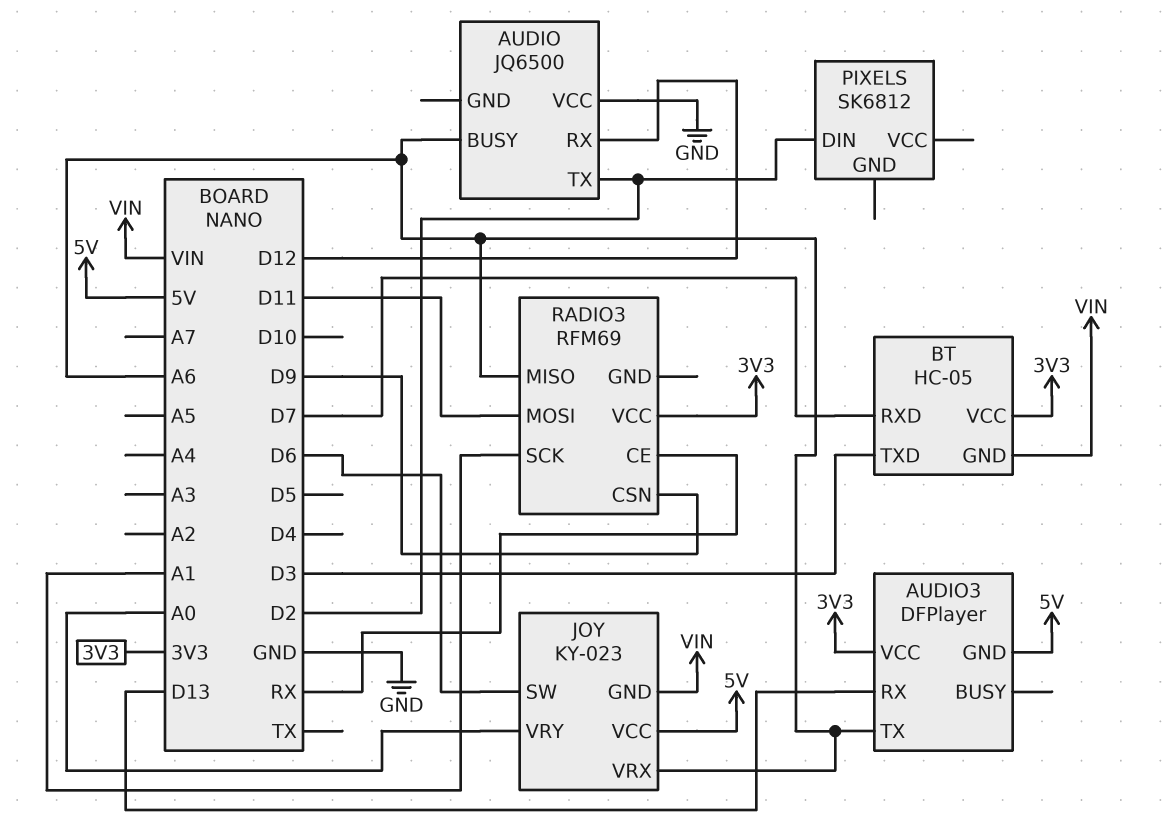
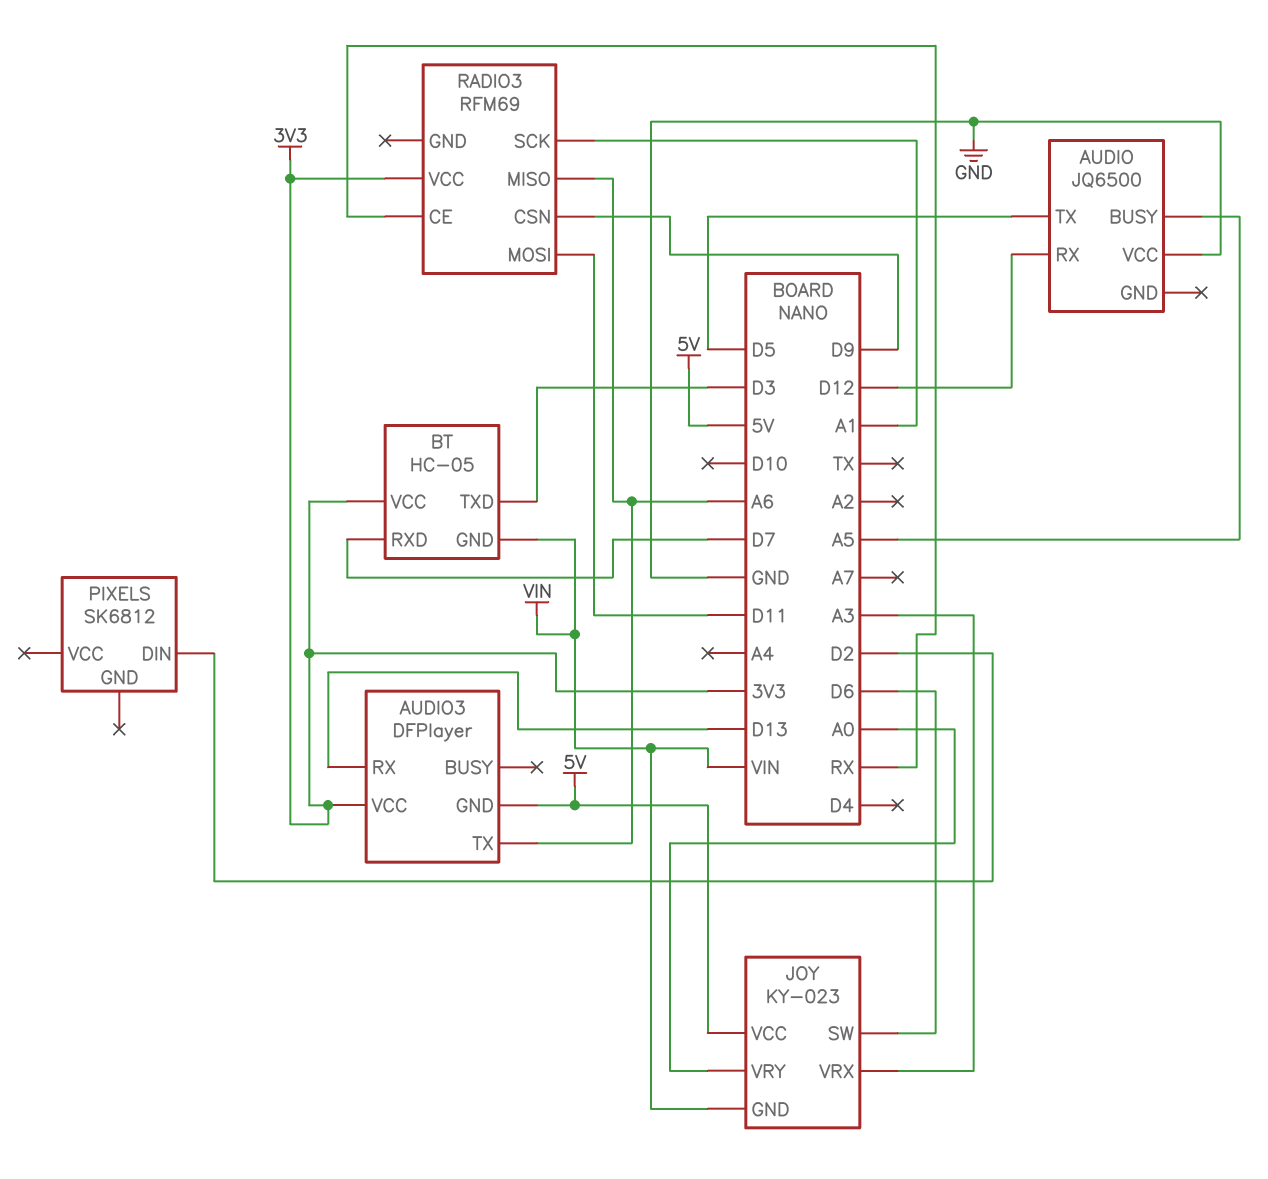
AUDIO pin BUSY: A6 -> A5
AUDIO pin TX: D2 -> D5
JOY pin VRX: A6 -> A3

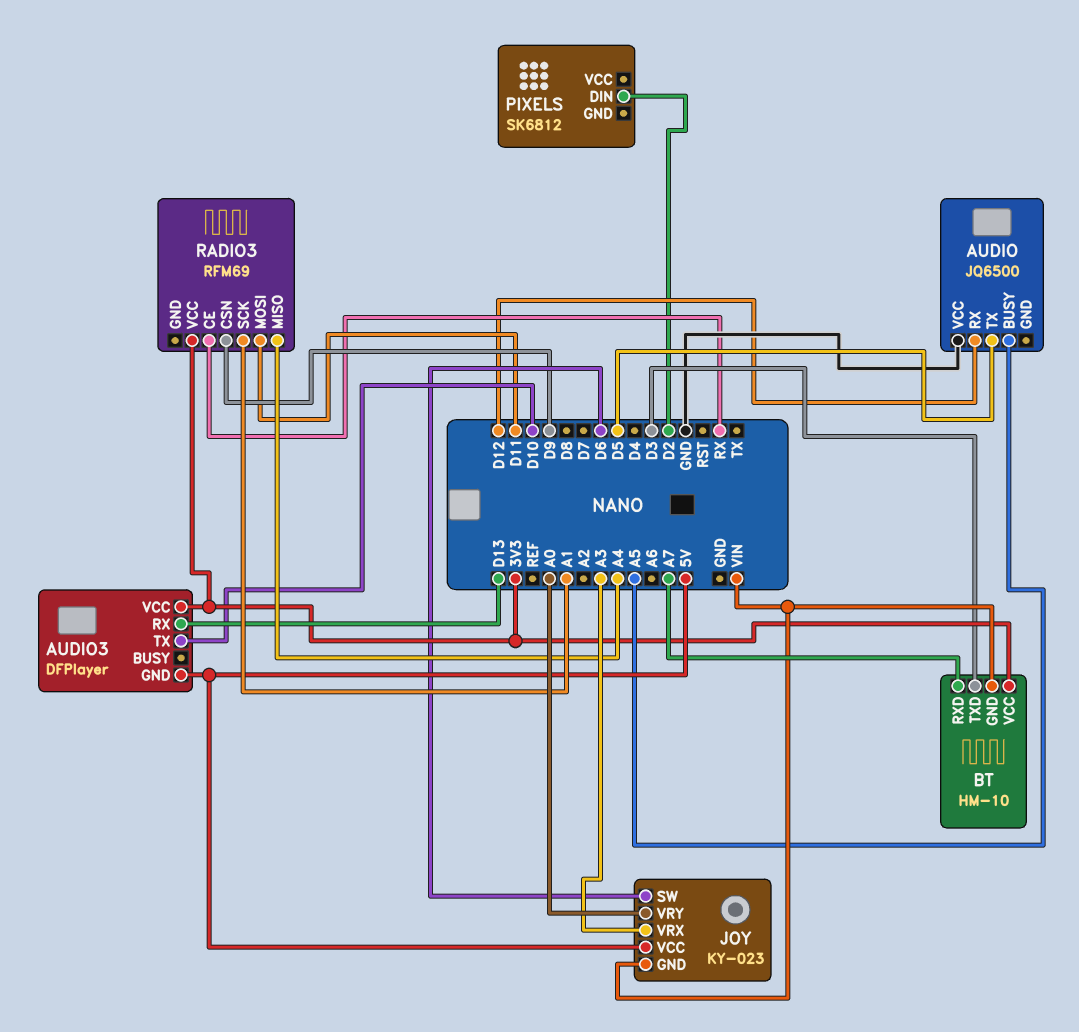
AUDIO3 pin TX: A6 -> D10
BT: HC-05 -> HM-10
BT pin RXD: D7 -> A7
RADIO3 pin MISO: A6 -> A4

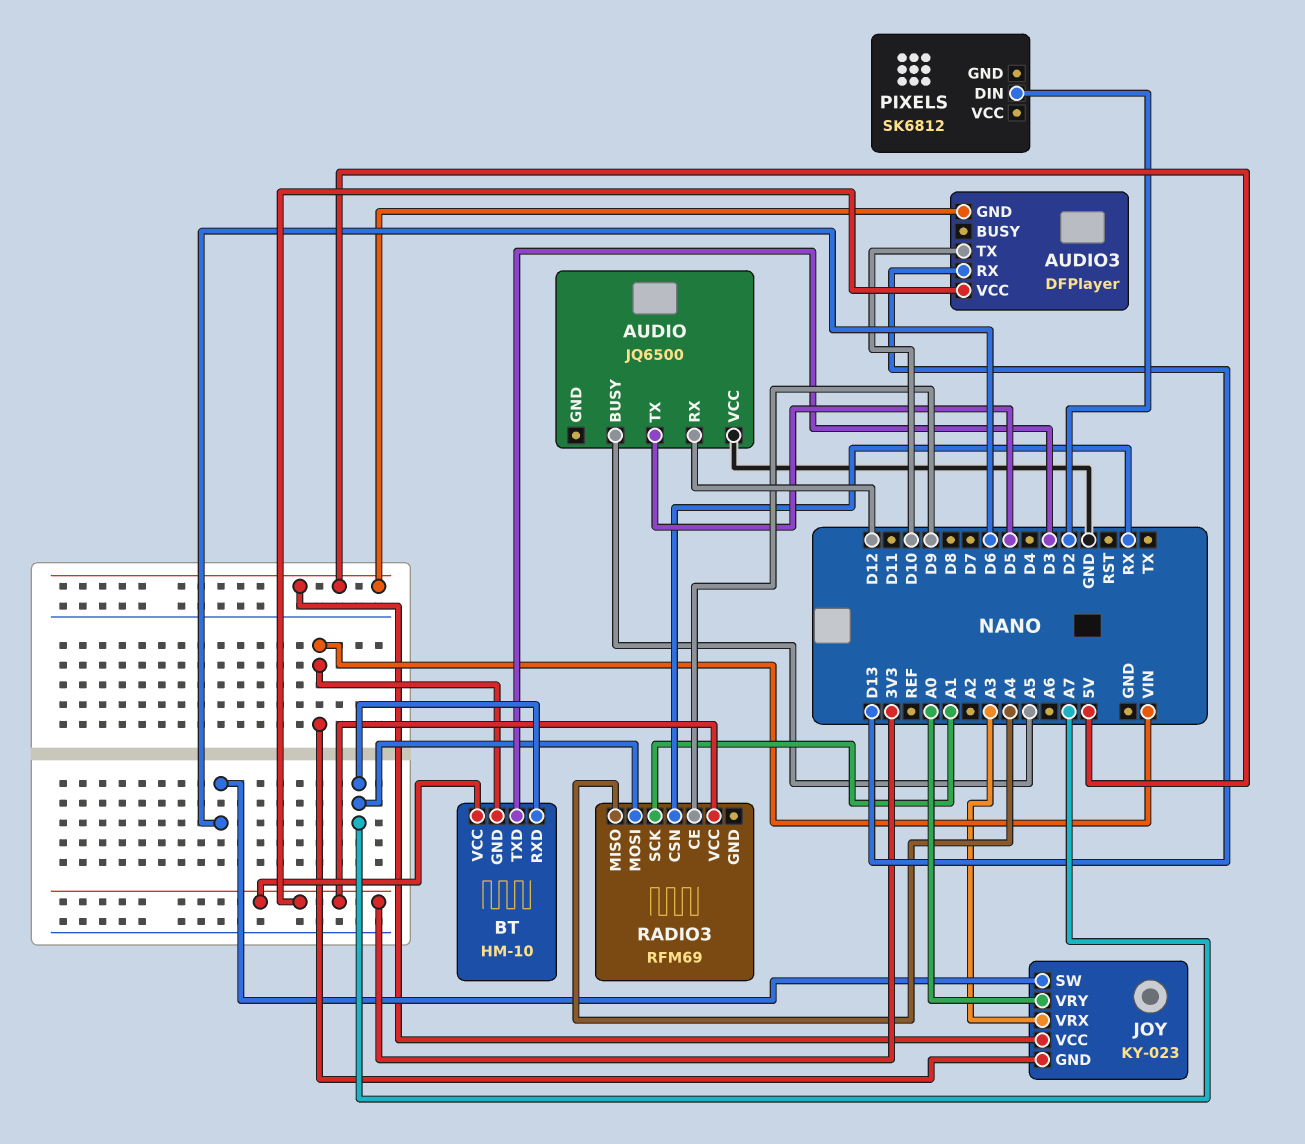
RADIO3 pin CE: RX -> D9
RADIO3 pin CSN: D9 -> RX
RADIO3 pin MOSI: D11 -> A7

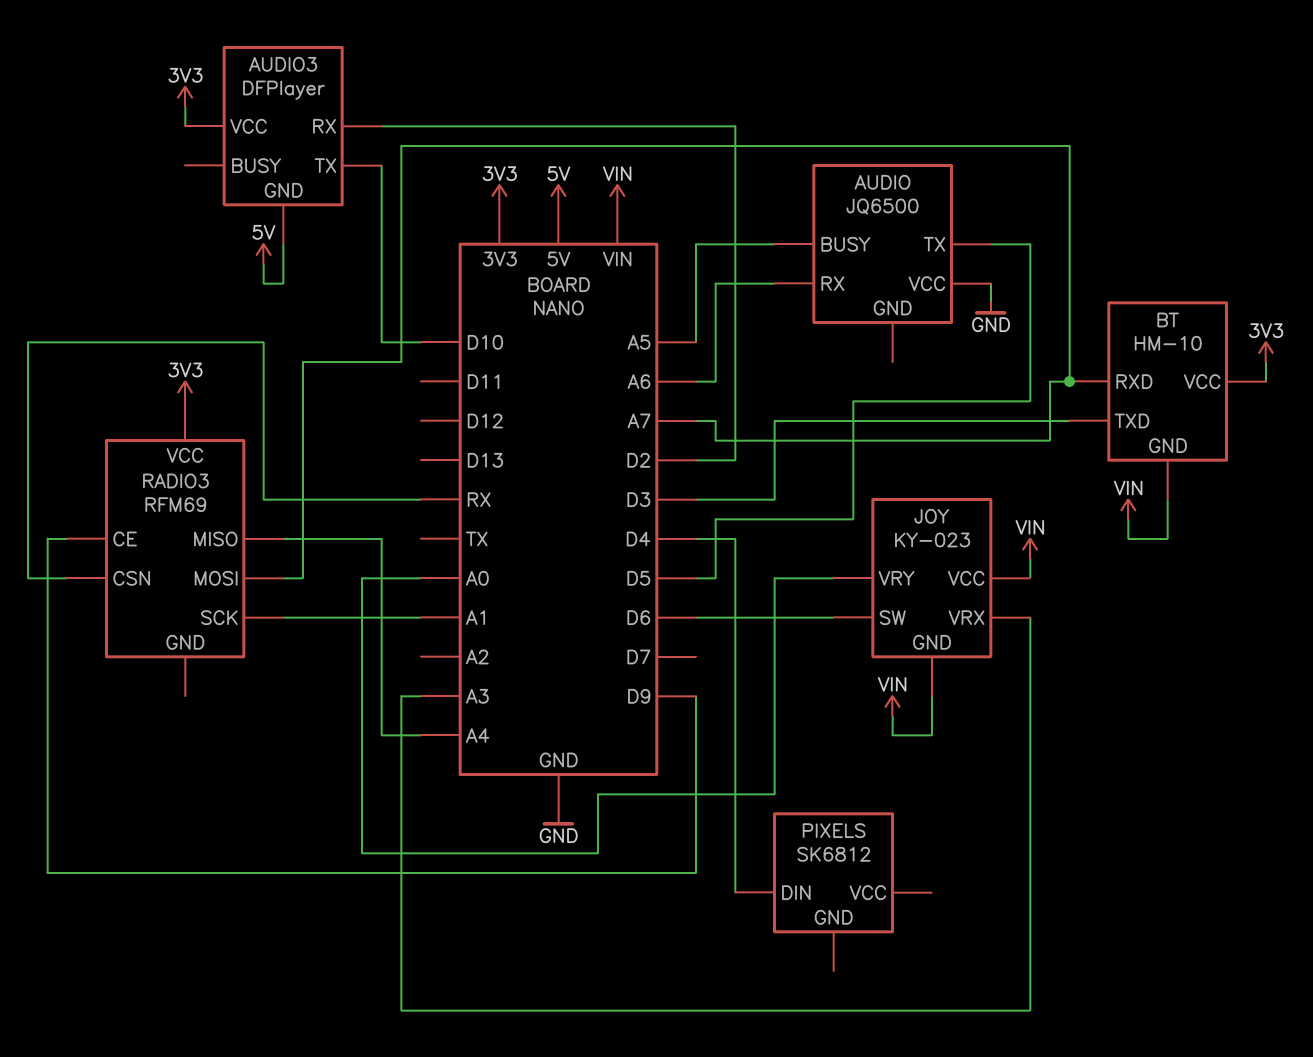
AUDIO pin RX: D12 -> A6
AUDIO3 pin RX: D13 -> D2
JOY pin VCC: 5V -> VIN
PIXELS pin DIN: D2 -> D4

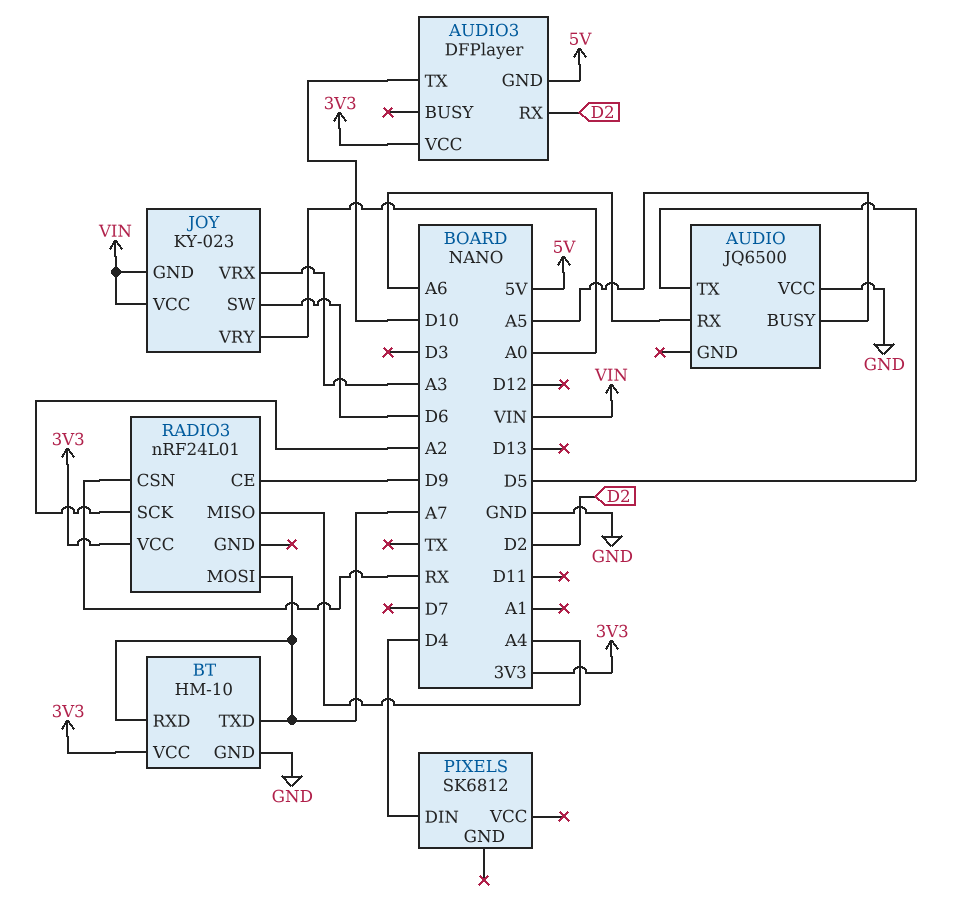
BT pin GND: VIN -> GND
BT pin TXD: D3 -> A7
RADIO3: RFM69 -> nRF24L01
RADIO3 pin SCK: A1 -> A2

